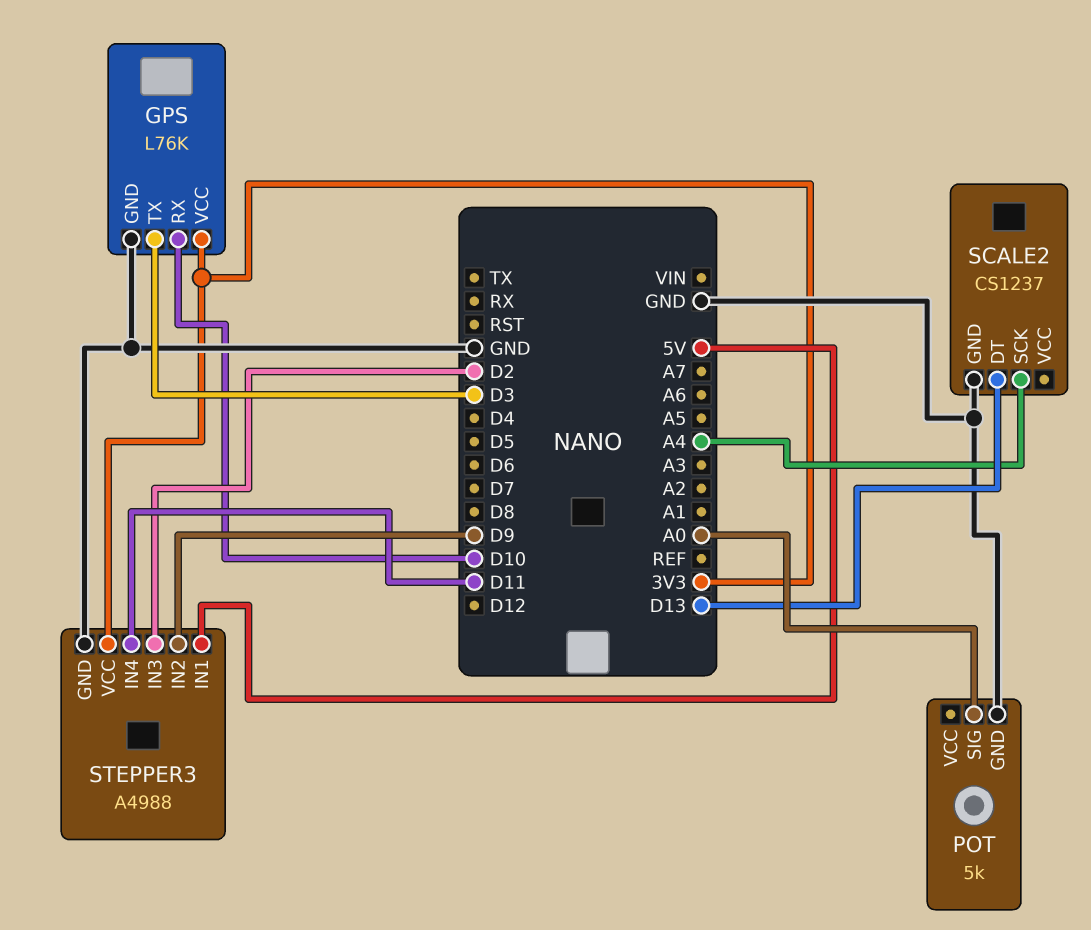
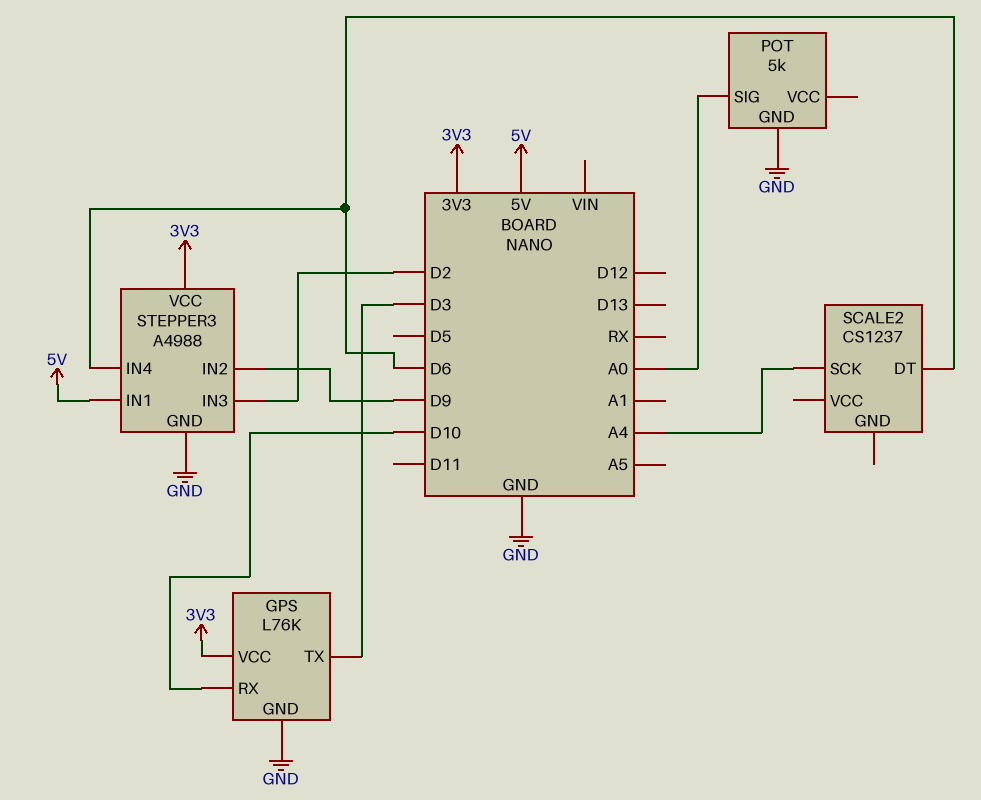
SCALE2 pin DT: D13 -> D6
SCALE2 pin GND: GND -> none
STEPPER3 pin IN4: D11 -> D6

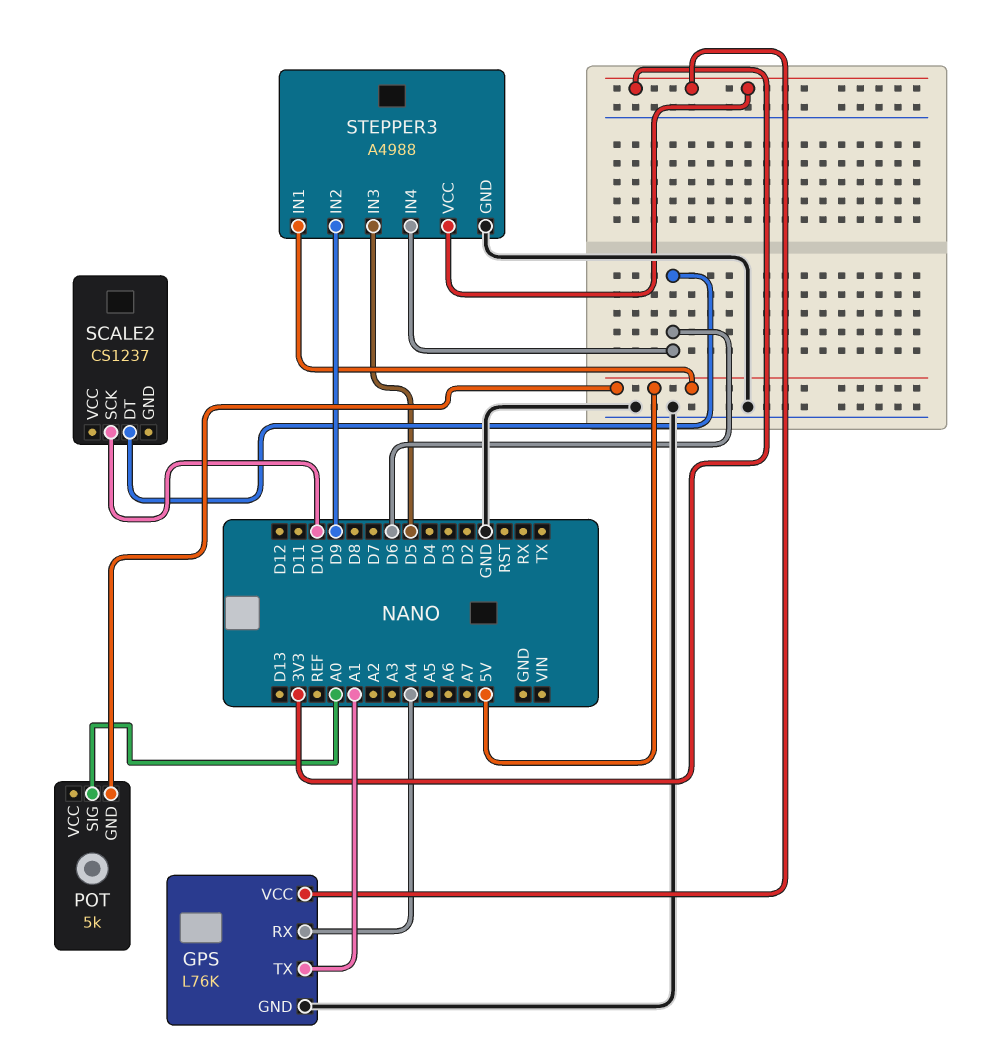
GPS pin RX: D10 -> A4
GPS pin TX: D3 -> A1
POT pin GND: GND -> 5V
SCALE2 pin SCK: A4 -> D10
STEPPER3 pin IN3: D2 -> D5

